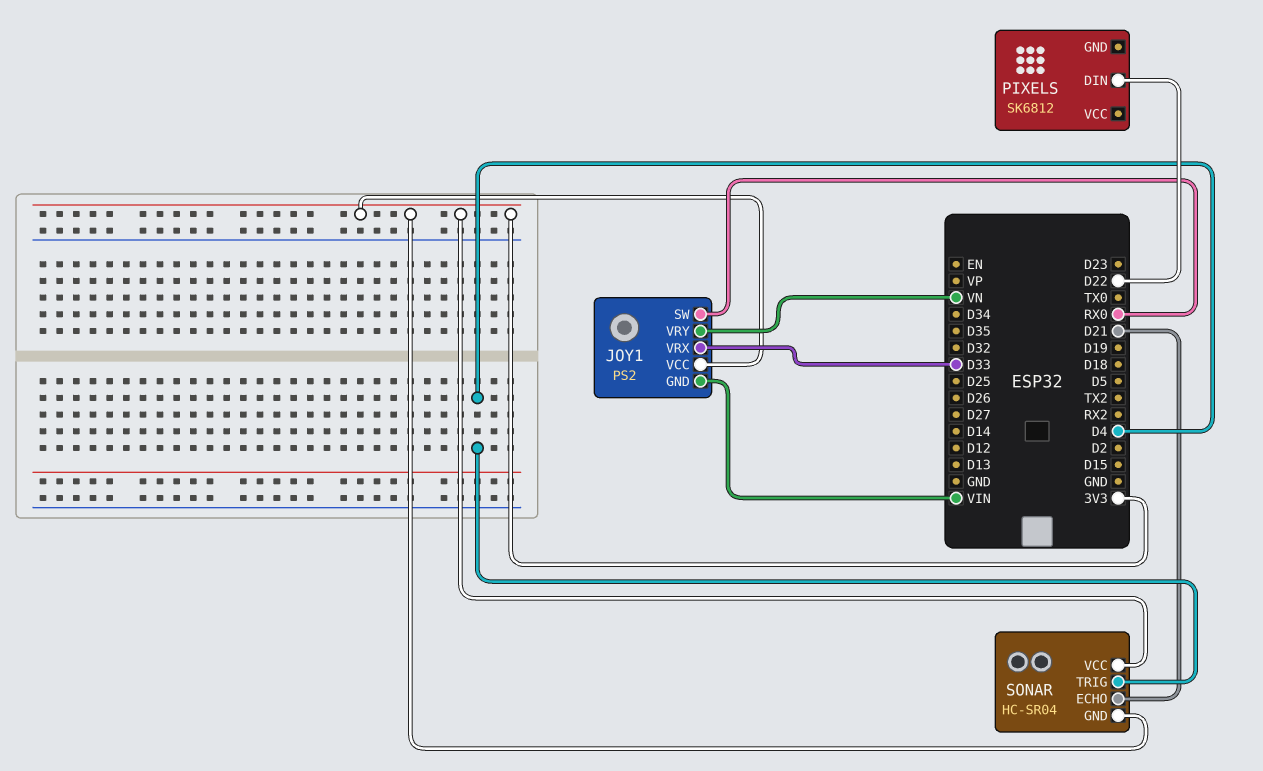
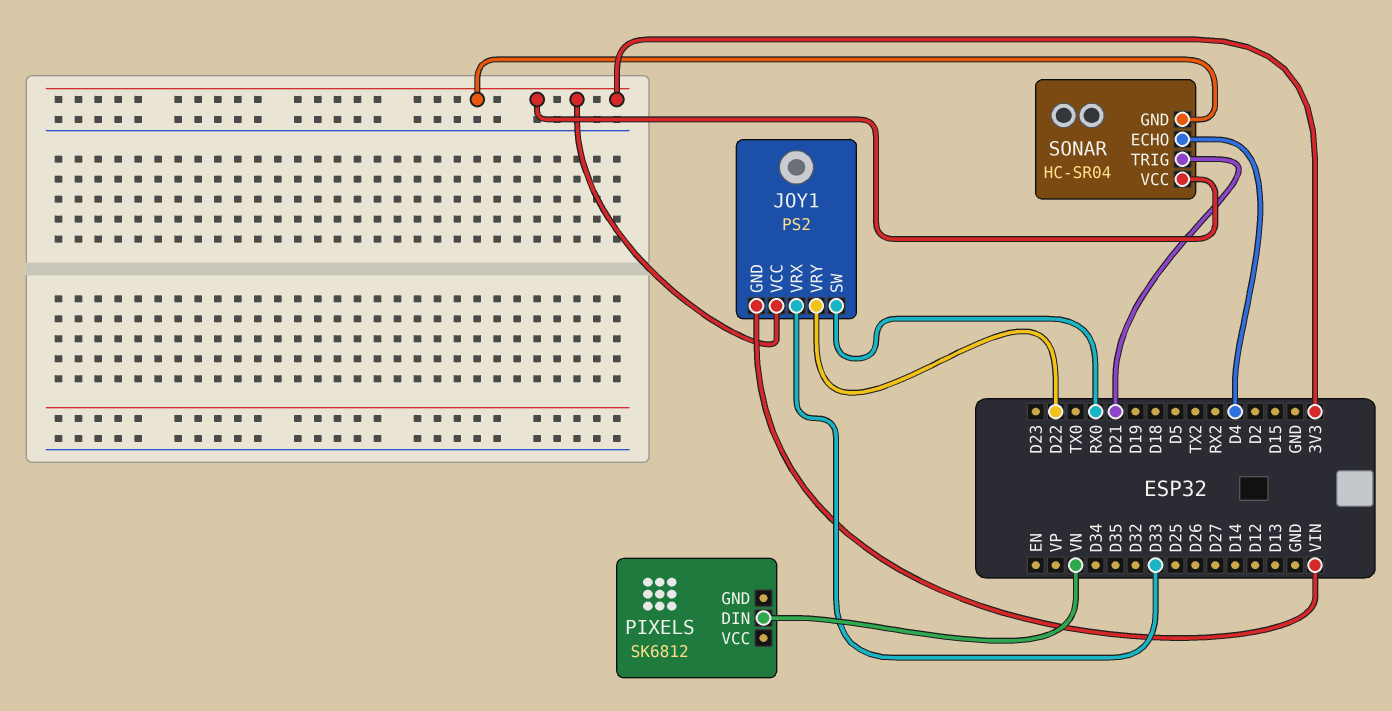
JOY1 pin VRY: VN -> D22
PIXELS pin DIN: D22 -> VN
SONAR pin ECHO: D21 -> D4
SONAR pin TRIG: D4 -> D21

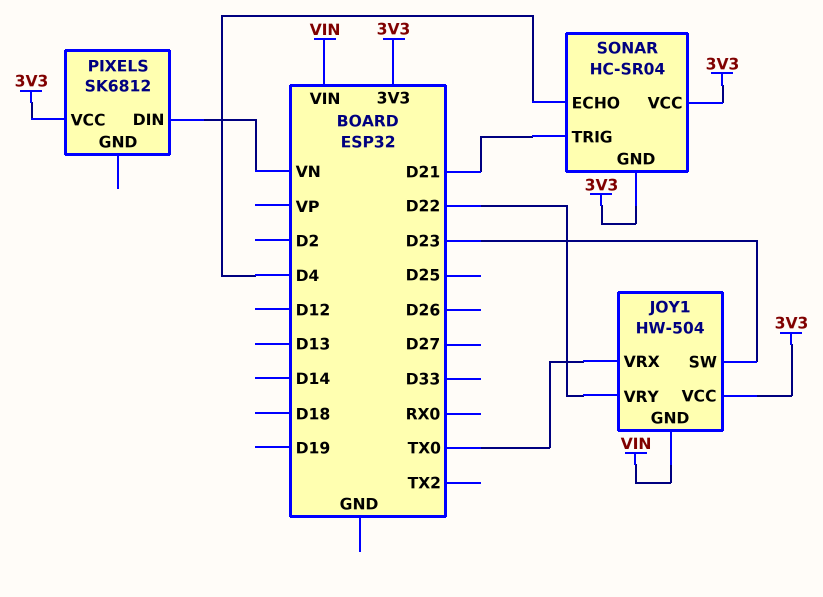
JOY1: PS2 -> HW-504
JOY1 pin SW: RX0 -> D23
JOY1 pin VRX: D33 -> TX0
PIXELS pin VCC: none -> 3V3

